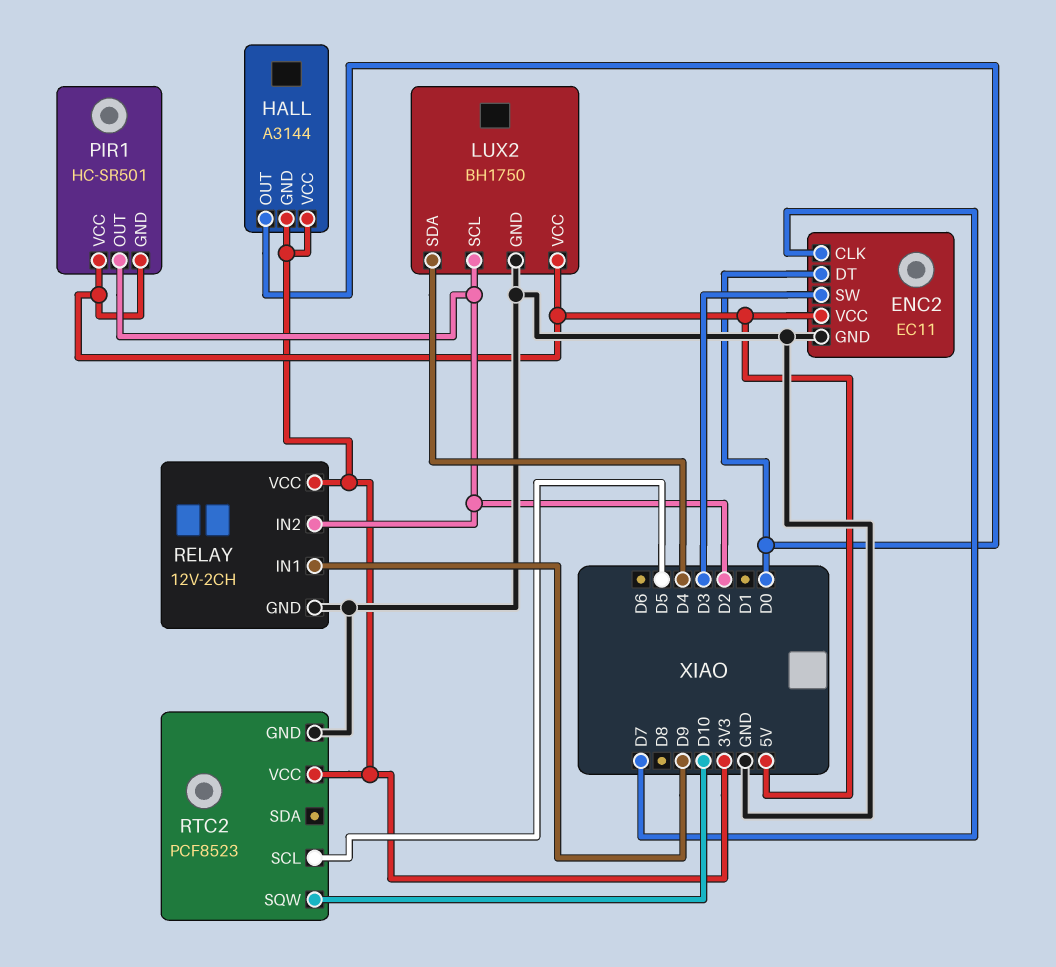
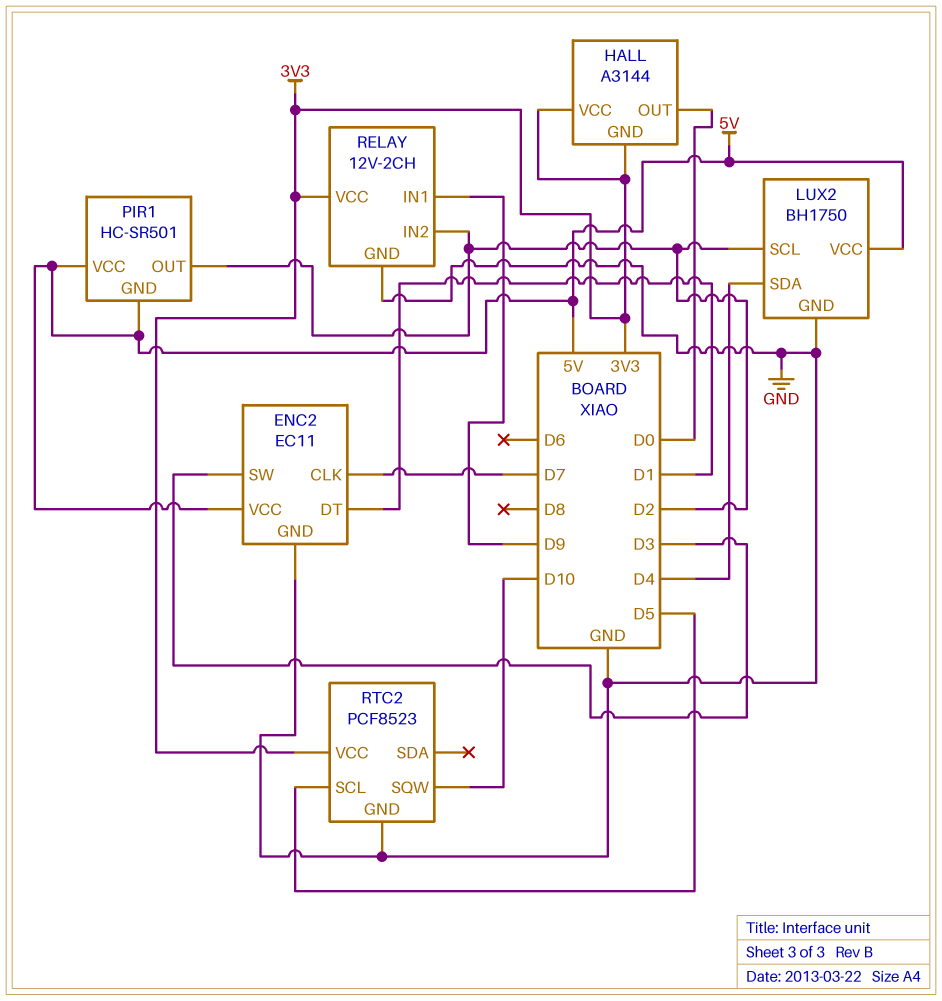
ENC2 pin DT: D0 -> D1

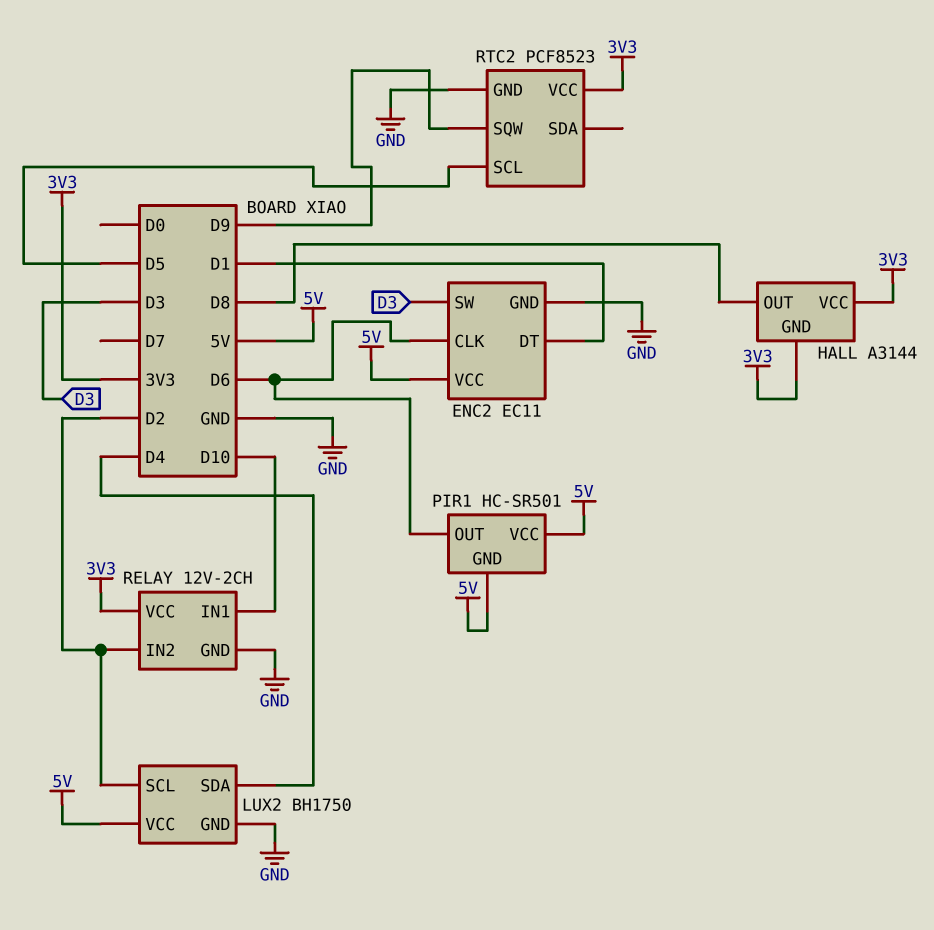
ENC2 pin CLK: D7 -> D6
HALL pin OUT: D0 -> D8
PIR1 pin OUT: D2 -> D6
RELAY pin IN1: D9 -> D10
RTC2 pin SQW: D10 -> D9

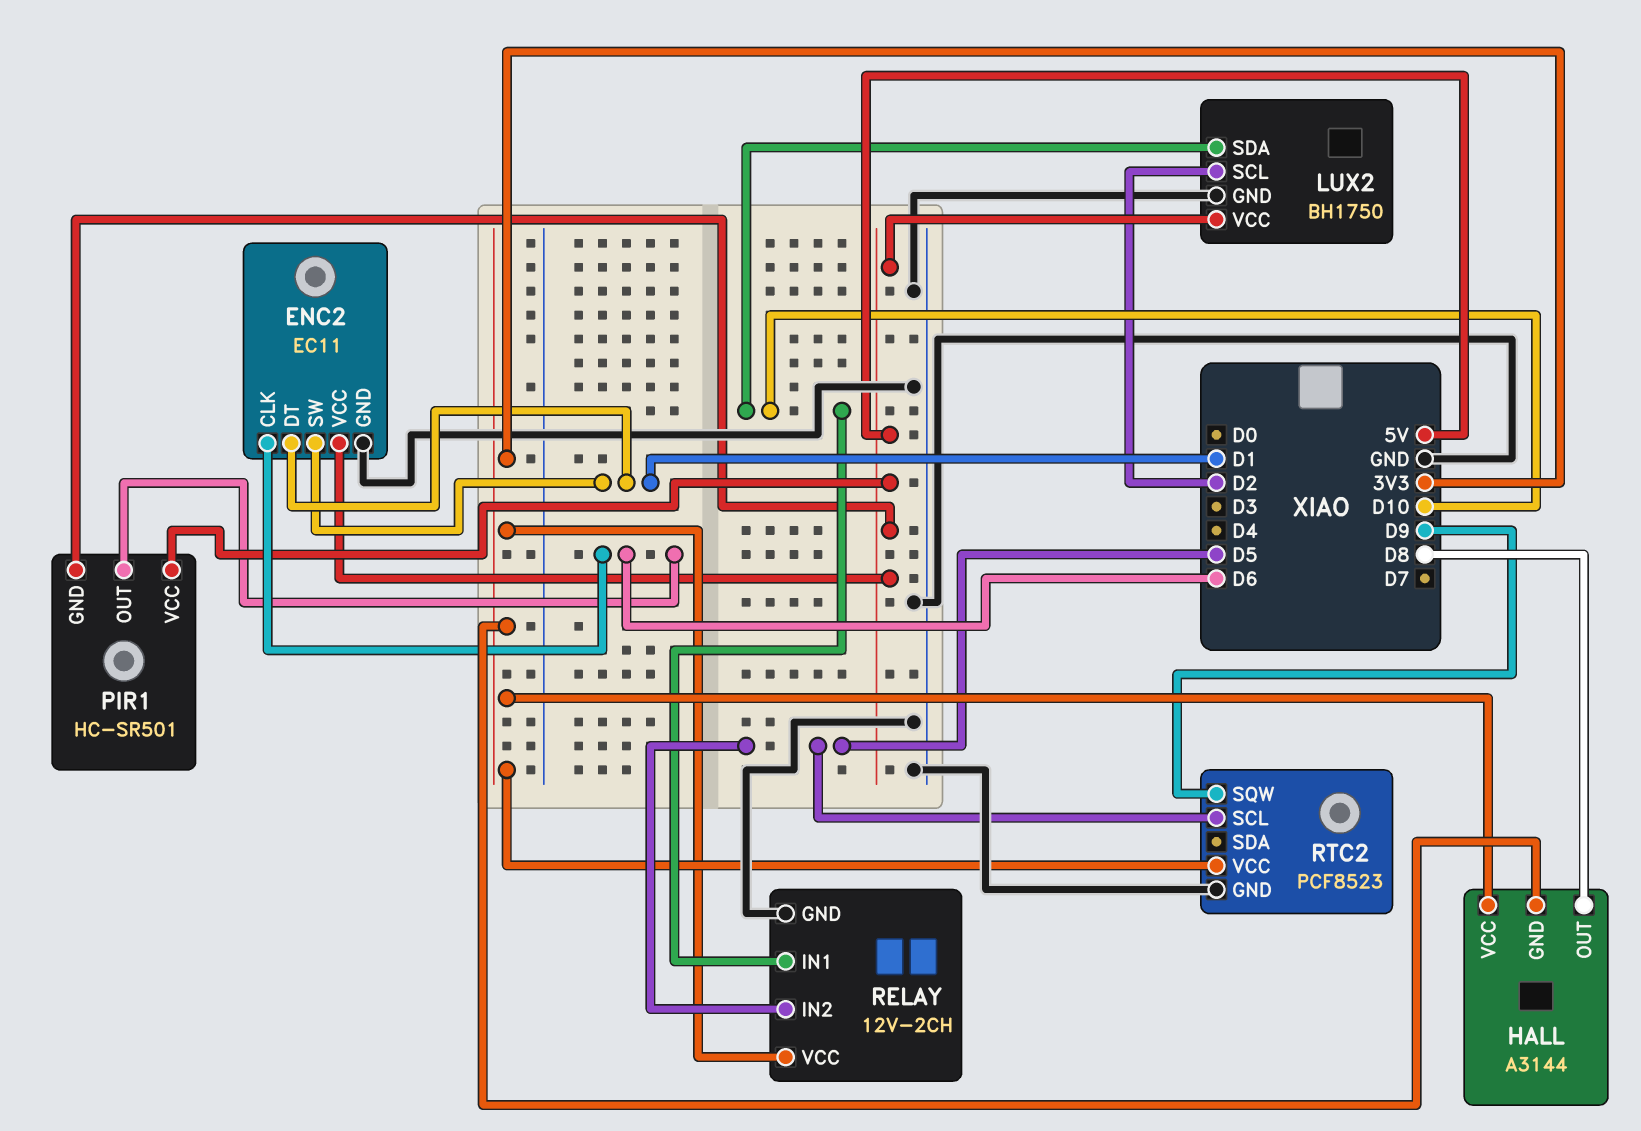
ENC2 pin SW: D3 -> D1
LUX2 pin SDA: D4 -> D10
RELAY pin IN2: D2 -> D5

